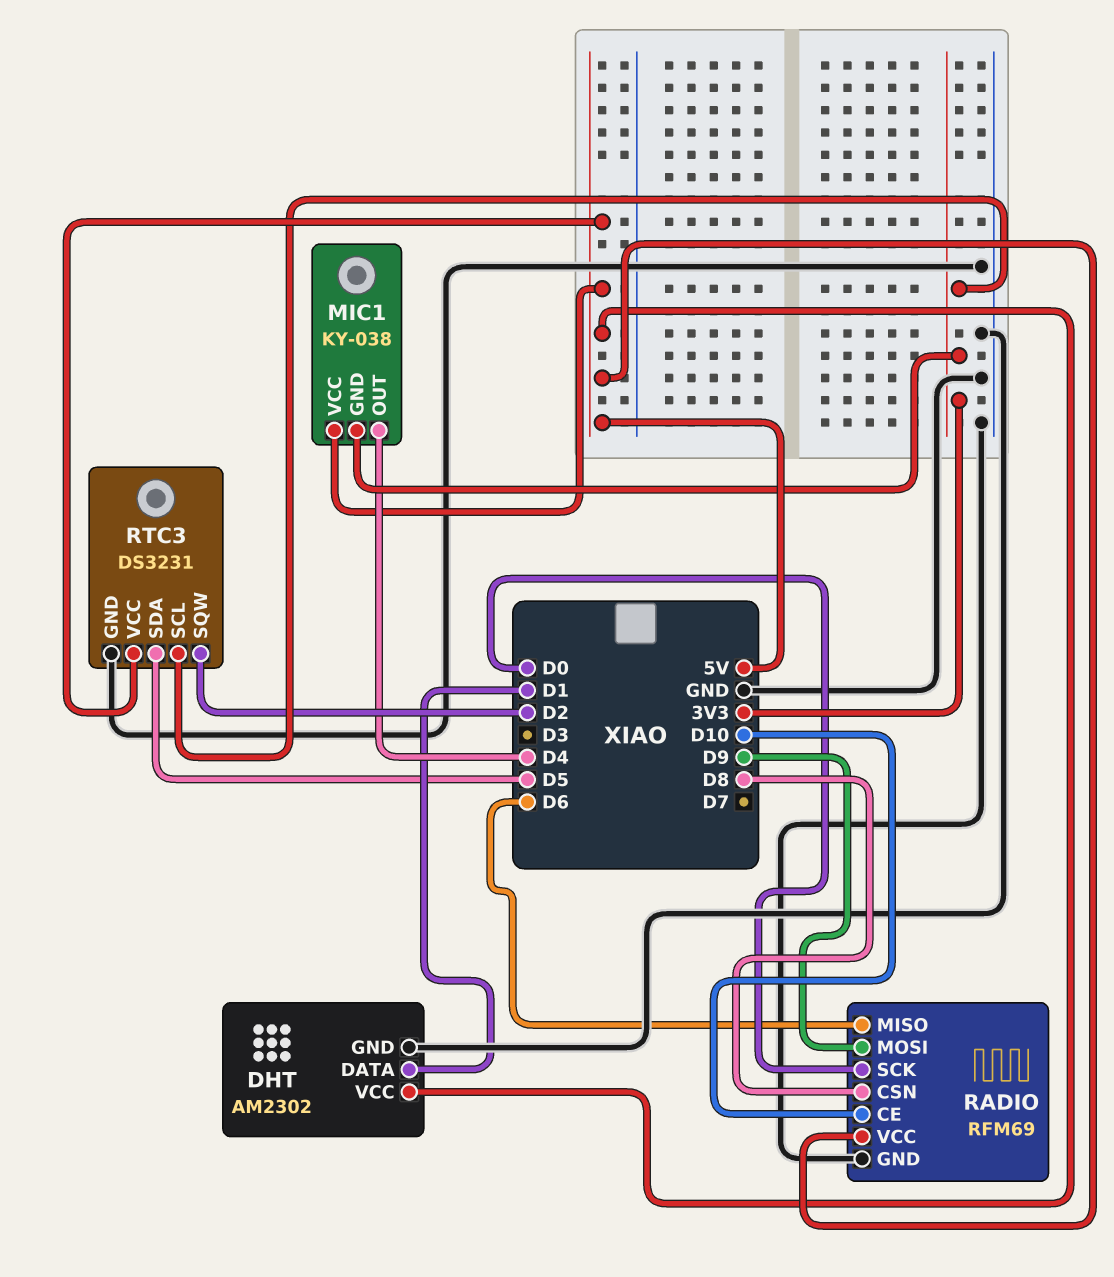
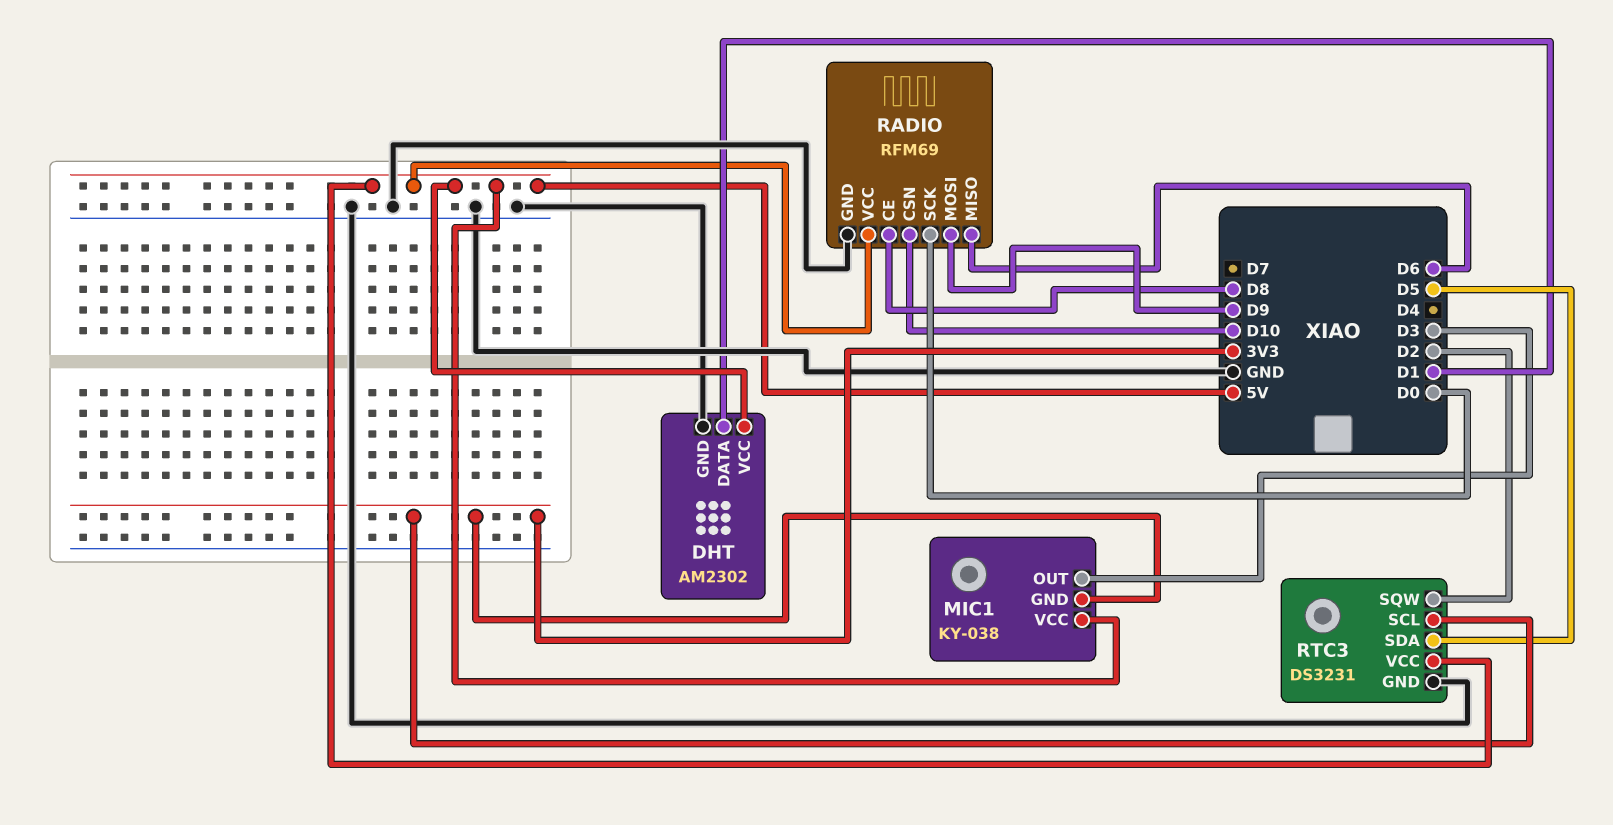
MIC1 pin OUT: D4 -> D3
RADIO pin CE: D10 -> D8
RADIO pin CSN: D8 -> D10

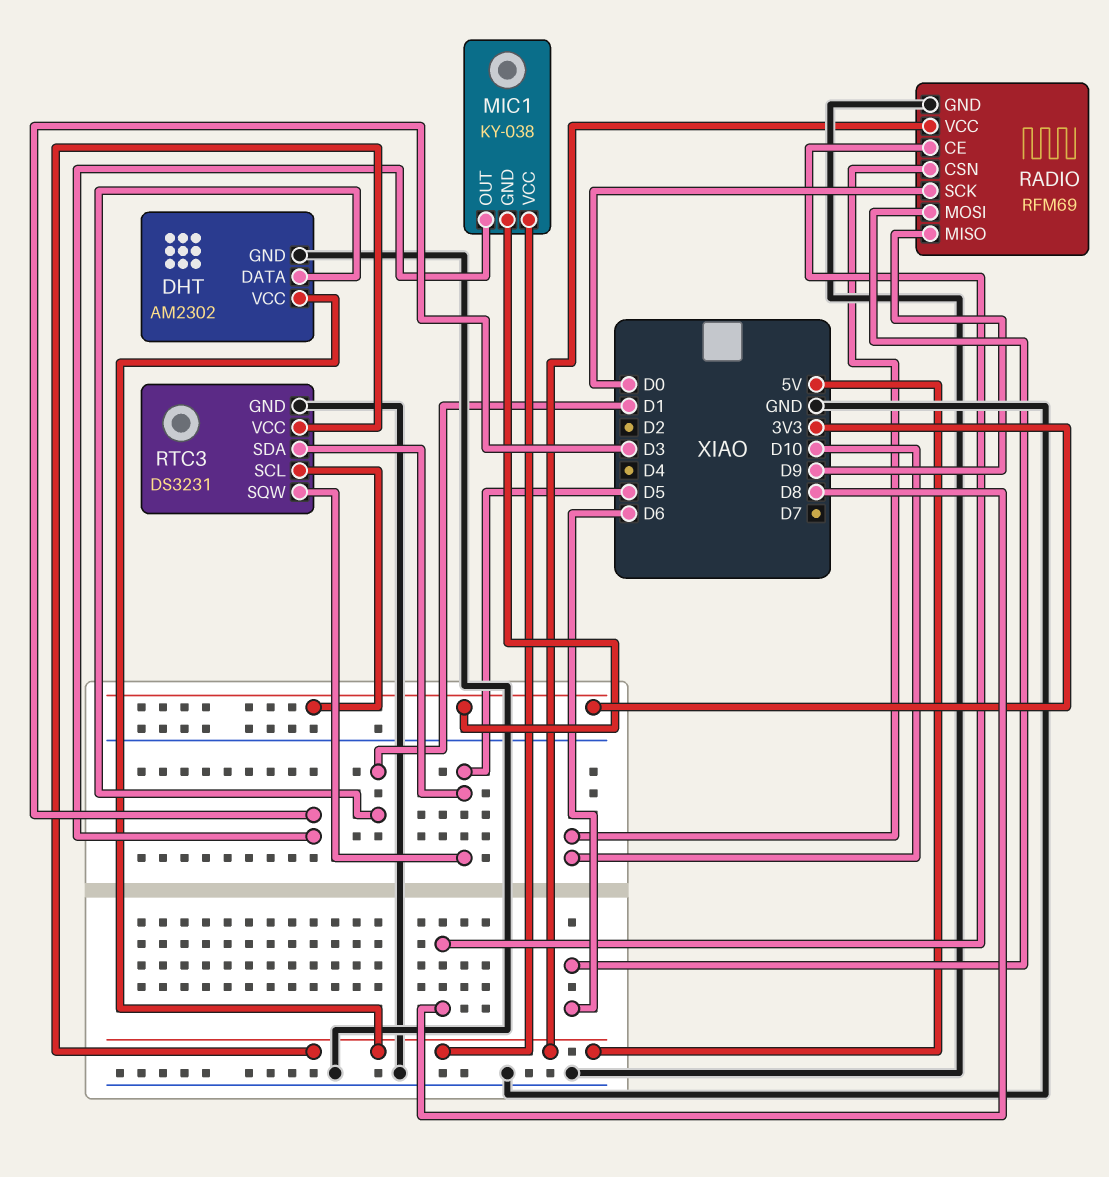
RADIO pin MISO: D6 -> D9
RADIO pin MOSI: D9 -> D6
RTC3 pin SQW: D2 -> D5

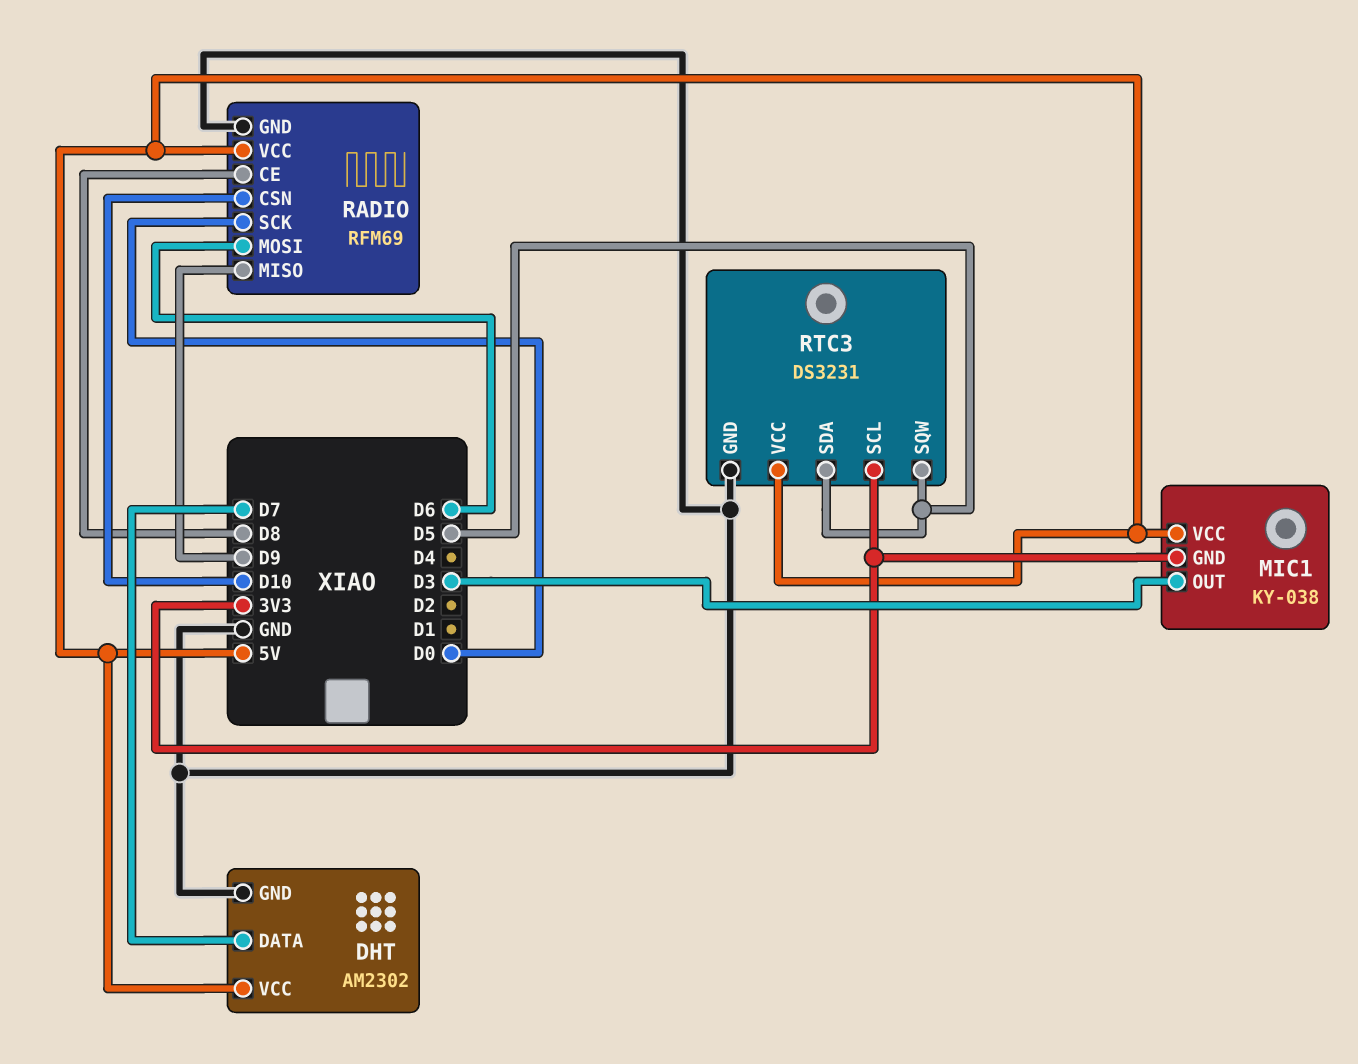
DHT pin DATA: D1 -> D7

